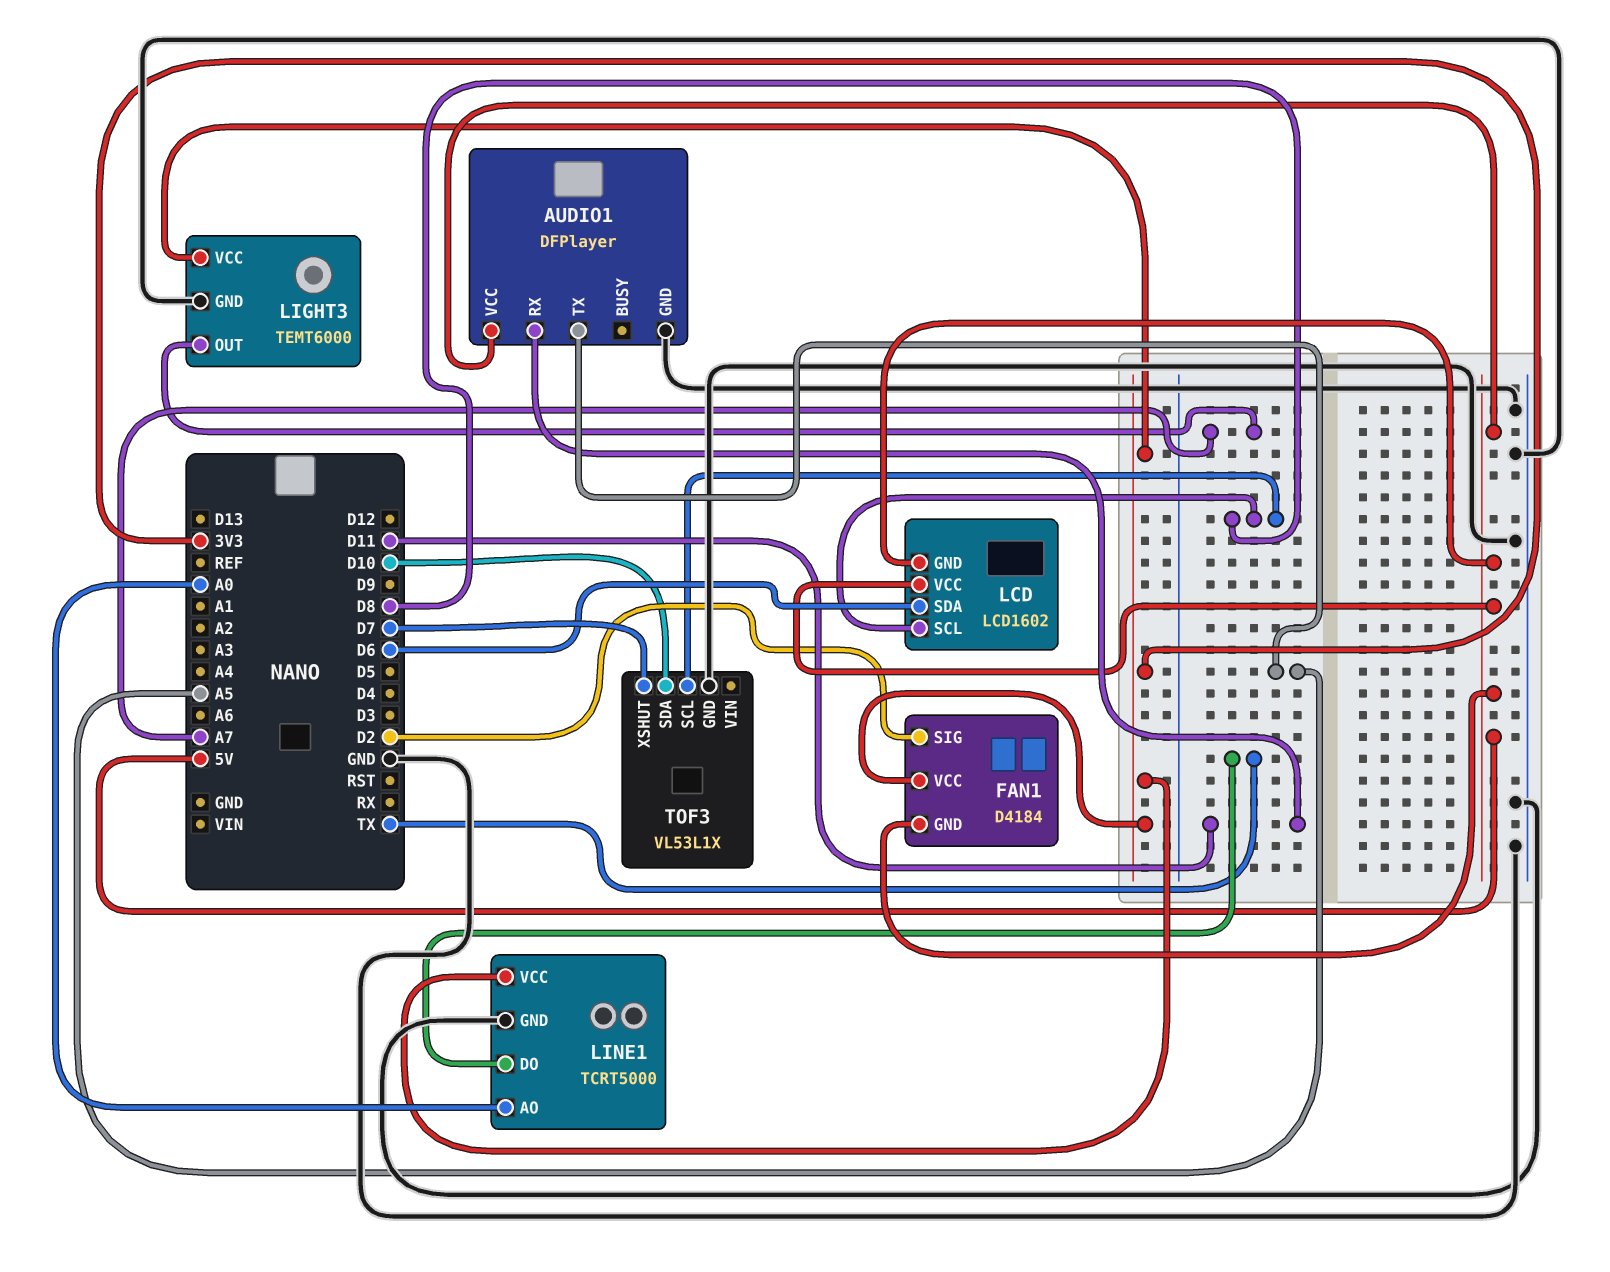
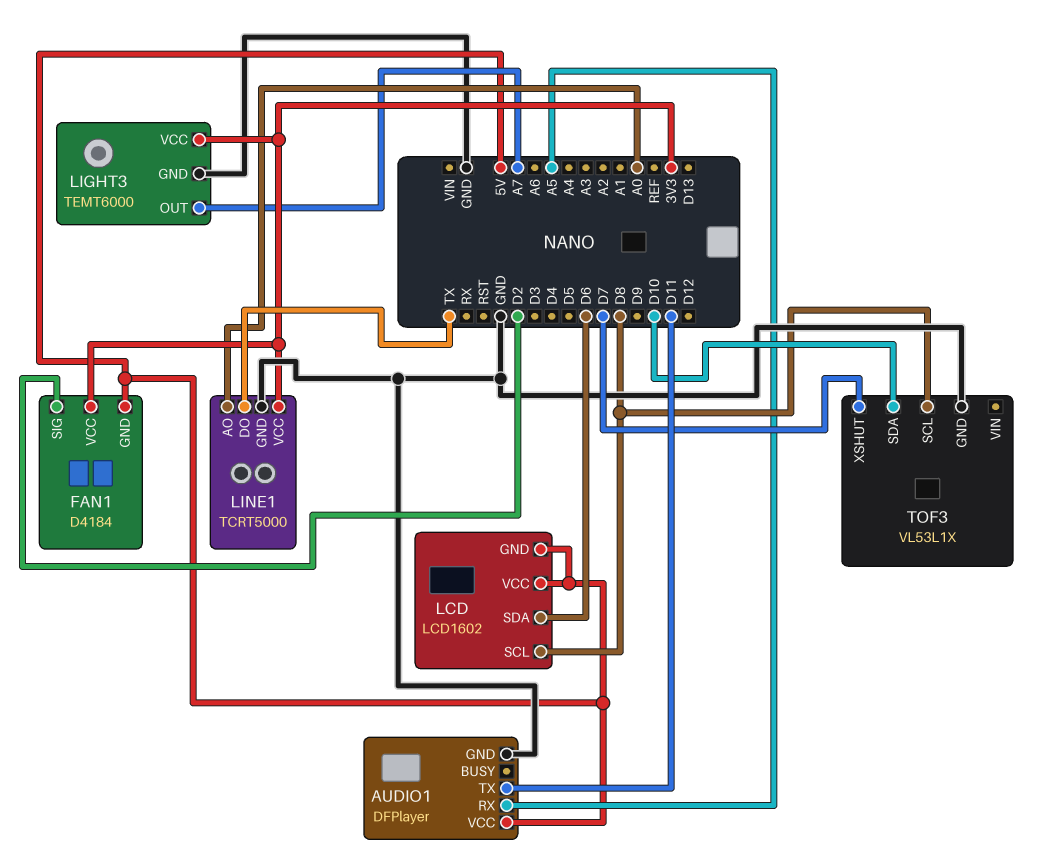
AUDIO1 pin RX: D11 -> A5
AUDIO1 pin TX: A5 -> D11

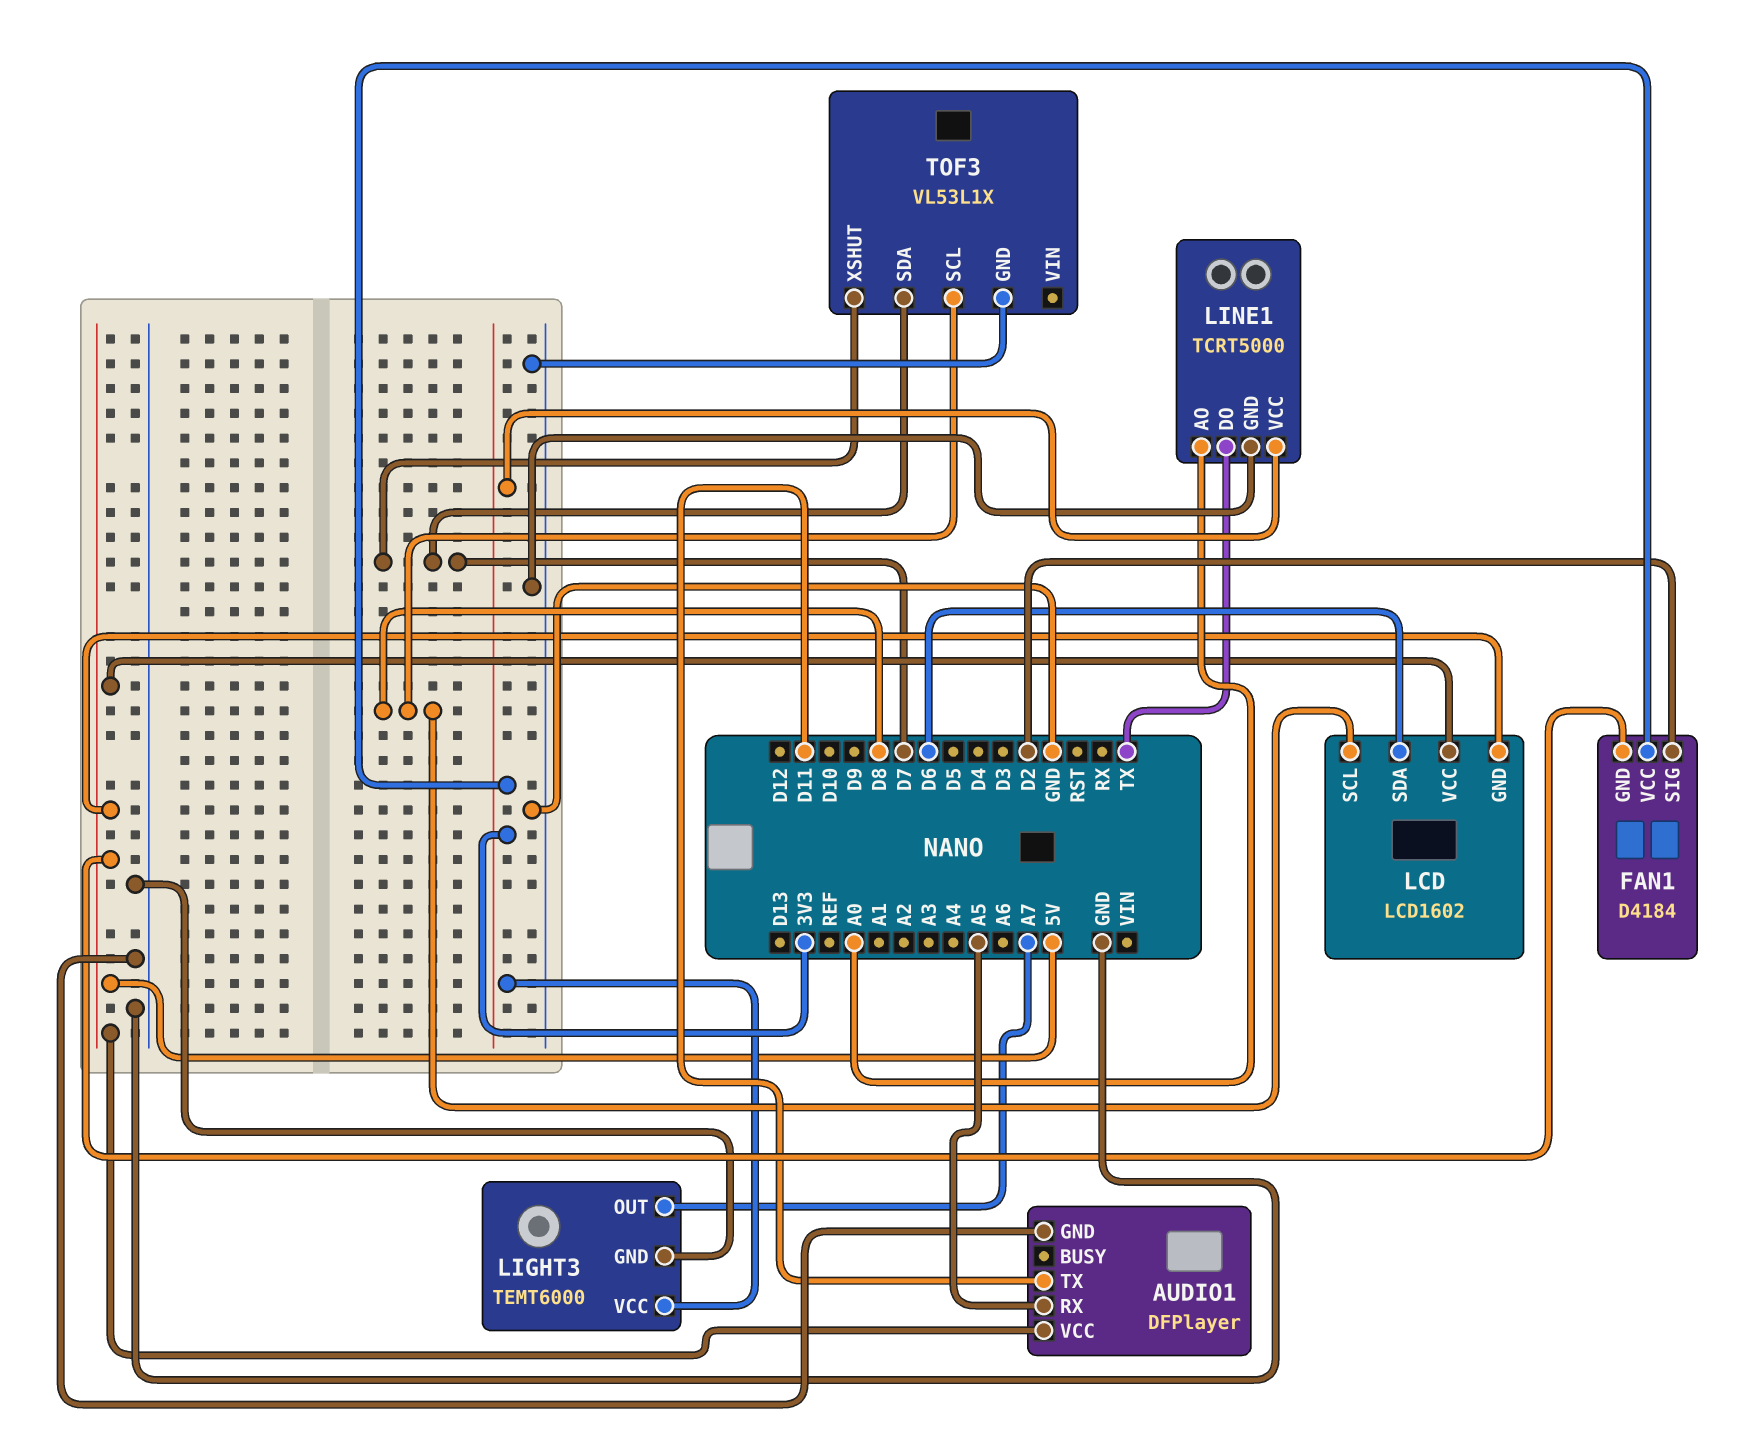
TOF3 pin SDA: D10 -> D7

